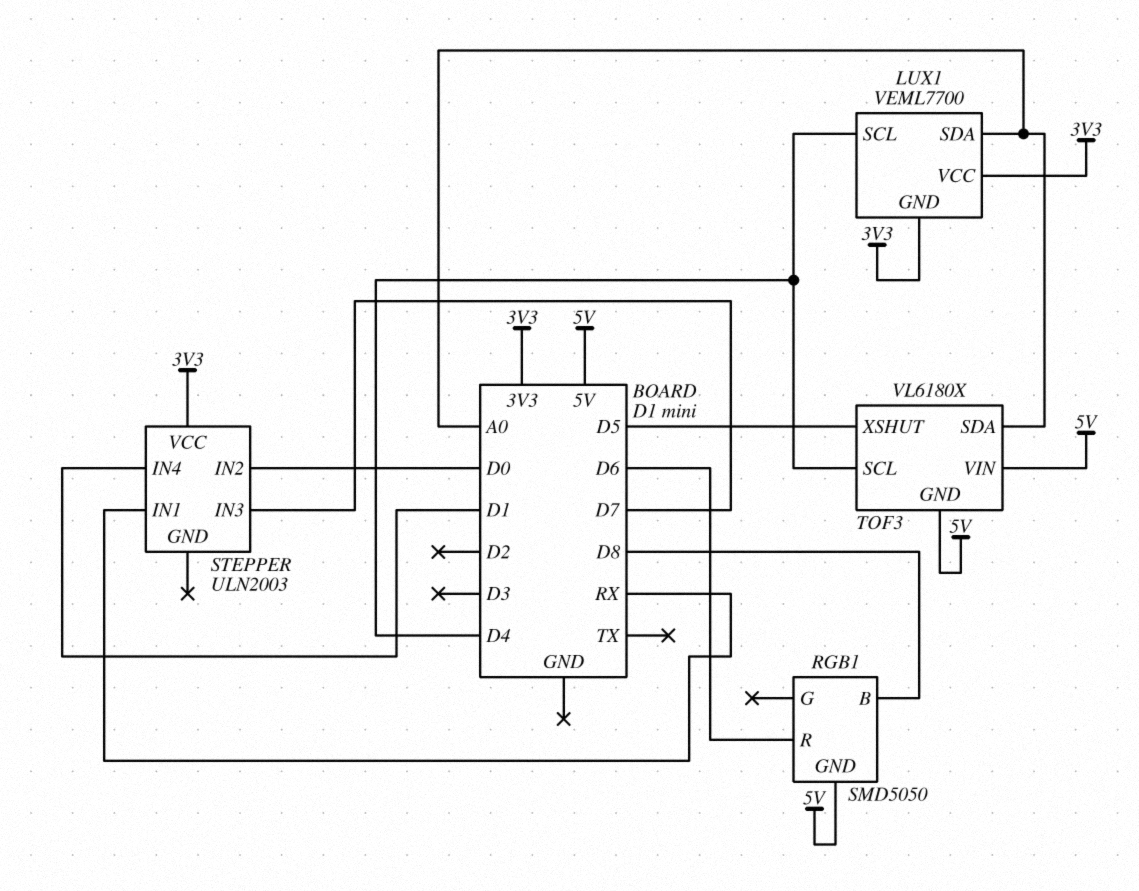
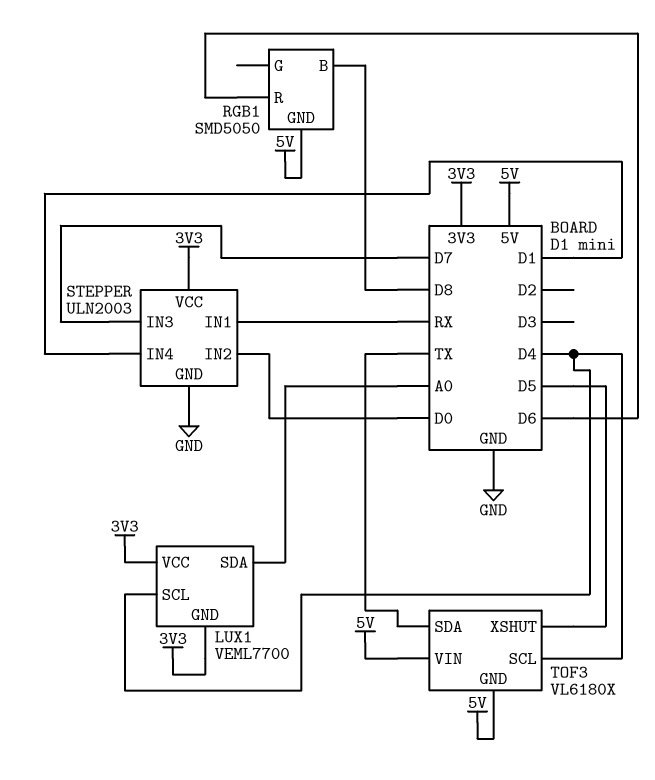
STEPPER pin GND: none -> GND
TOF3 pin SDA: A0 -> TX

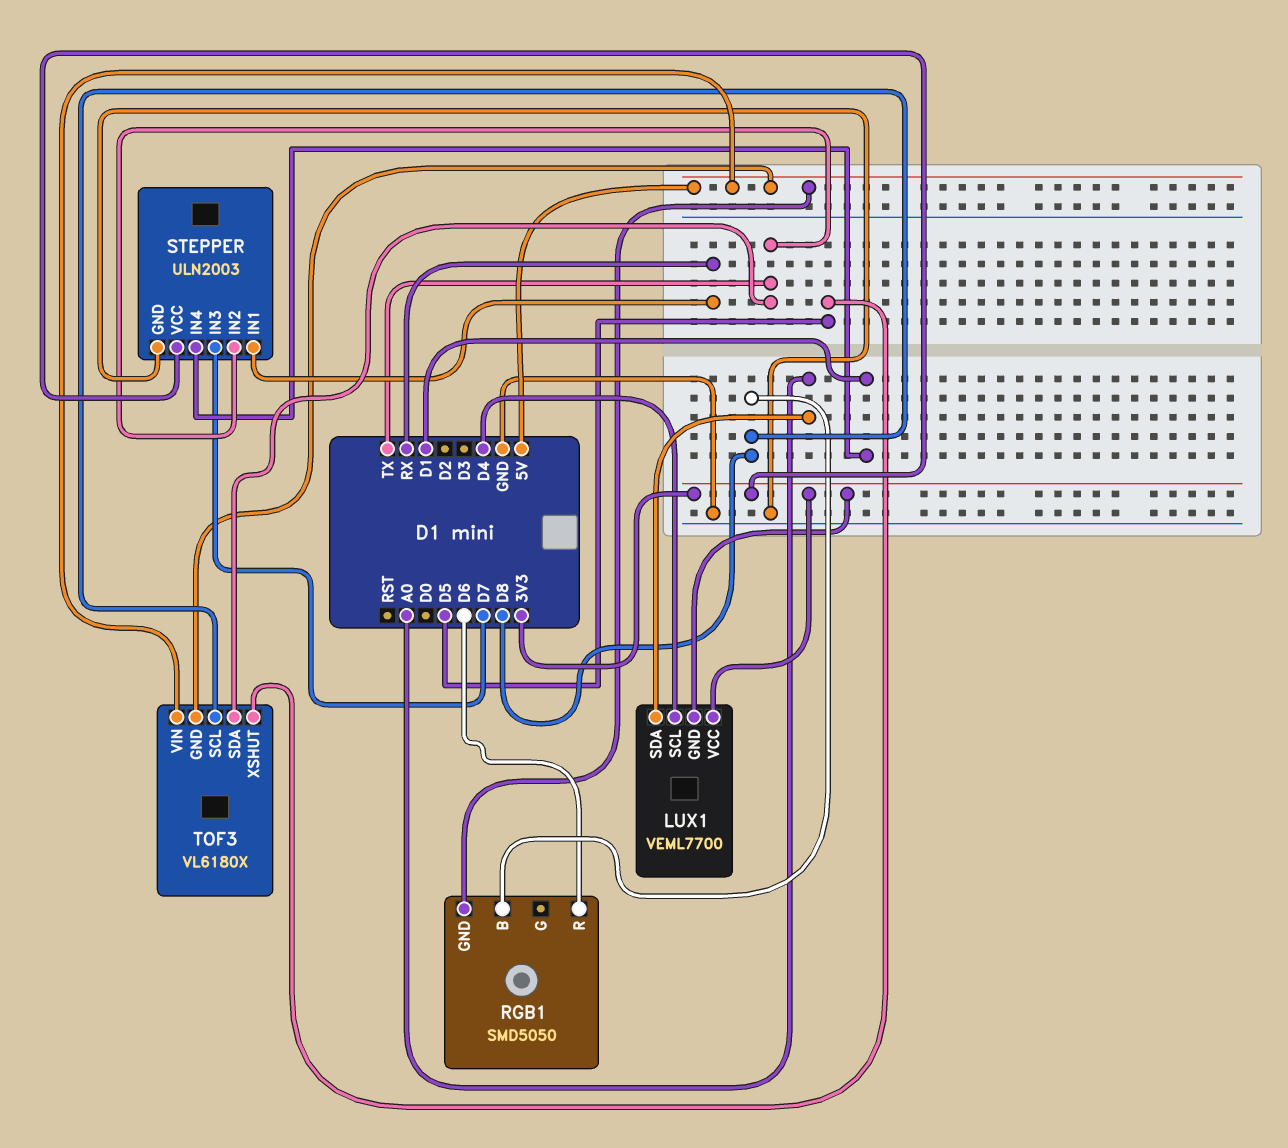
STEPPER pin IN2: D0 -> TX
TOF3 pin SCL: D4 -> D8

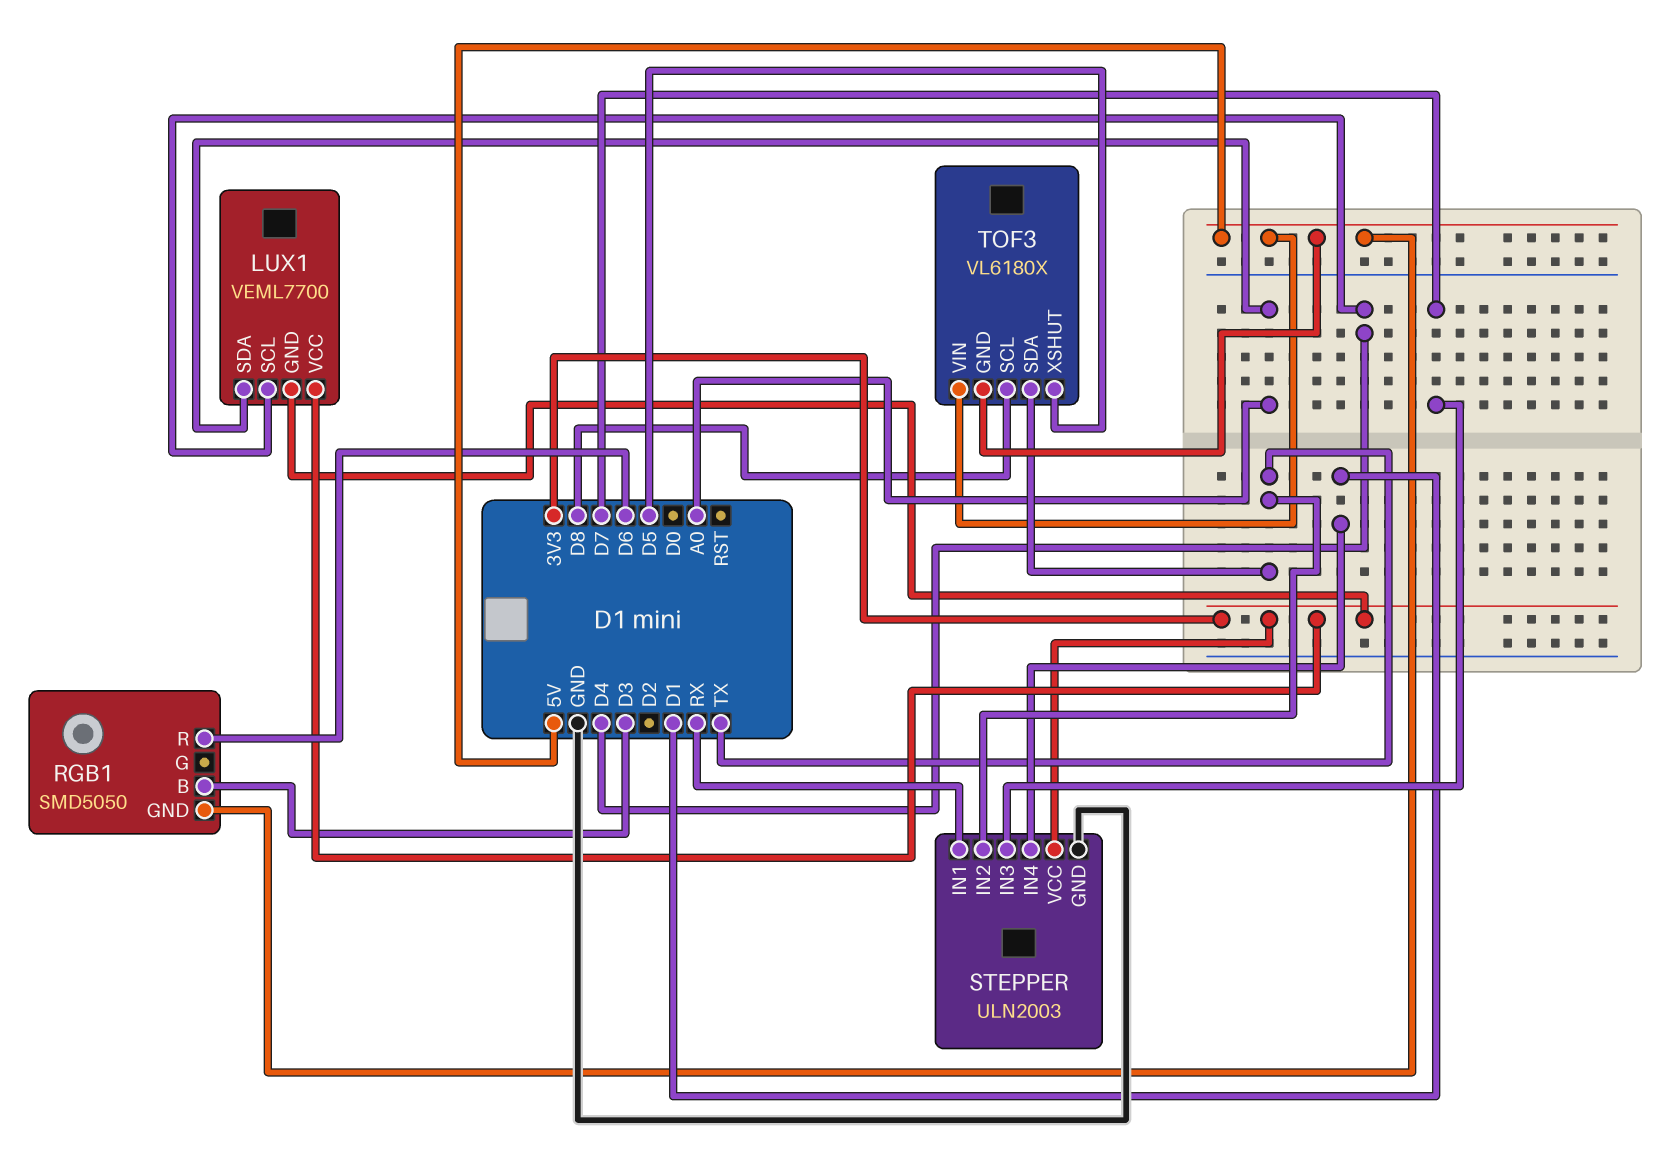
RGB1 pin B: D8 -> D3

